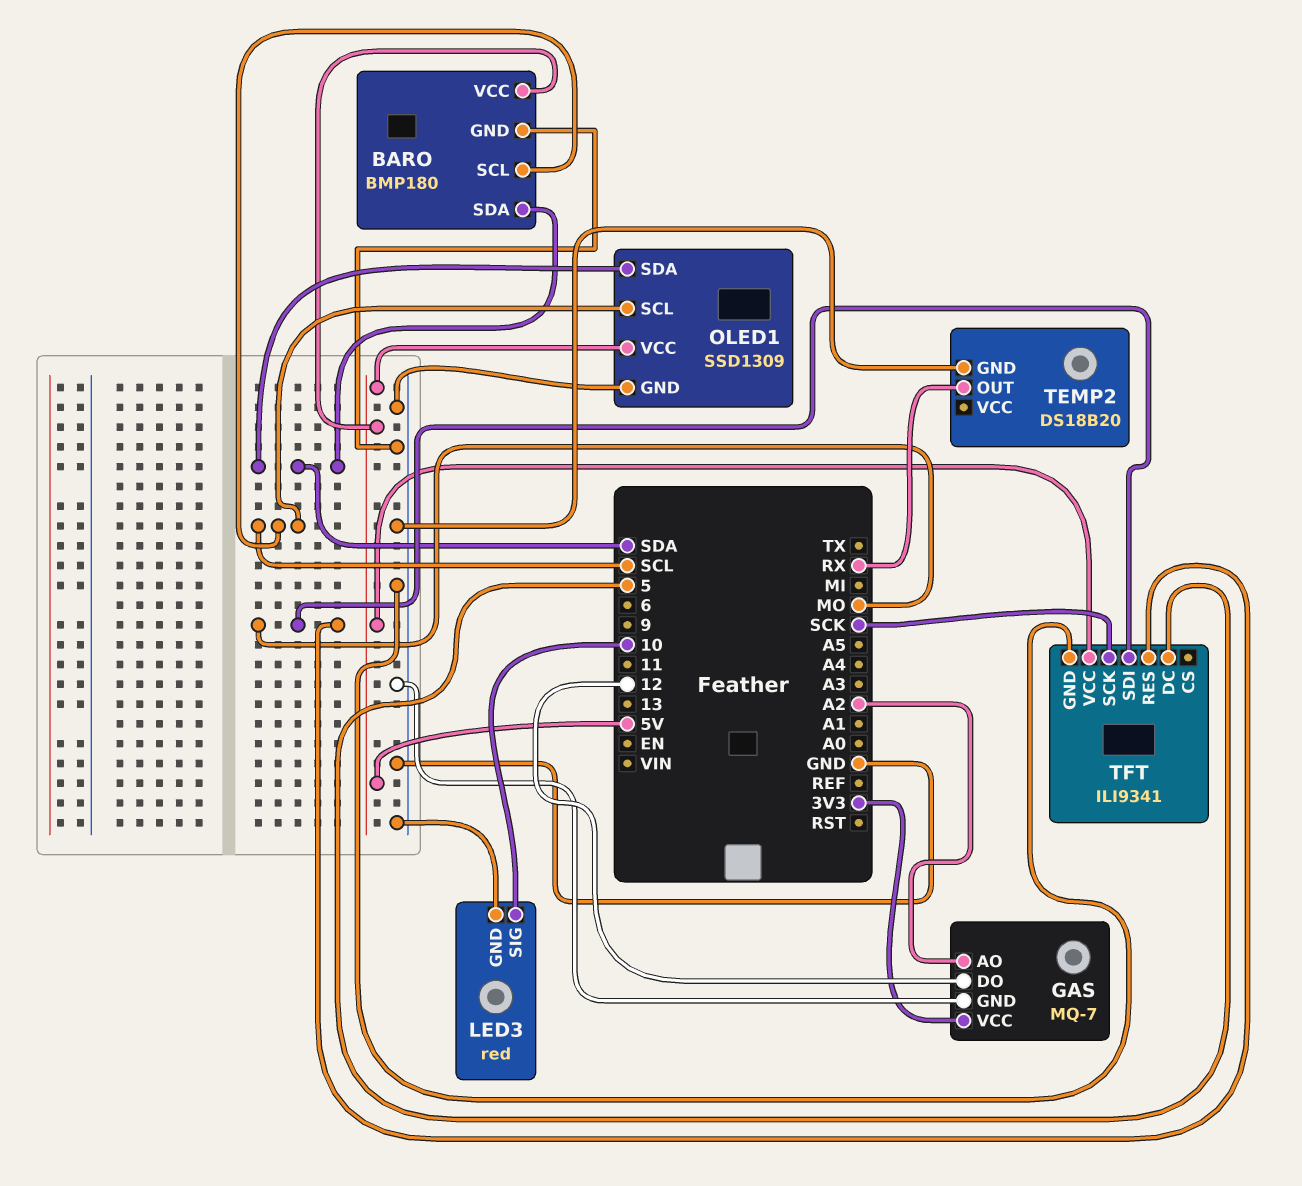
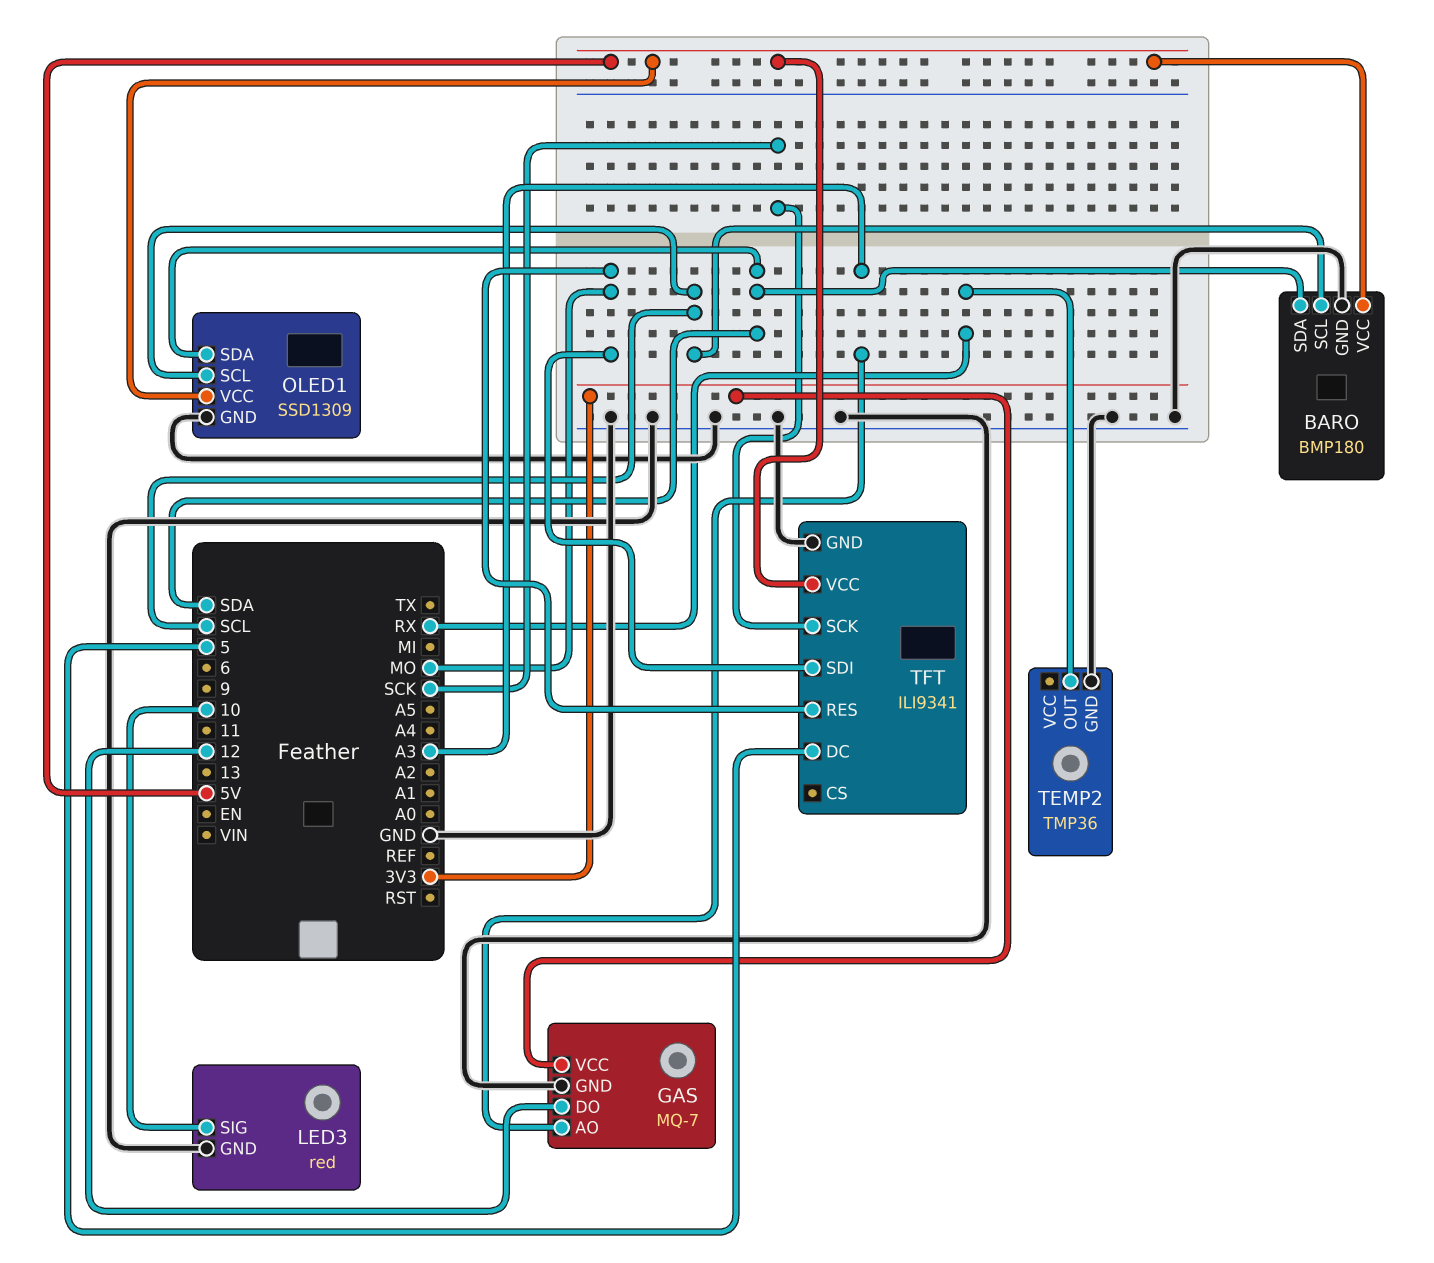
GAS pin AO: A2 -> A3
TEMP2: DS18B20 -> TMP36

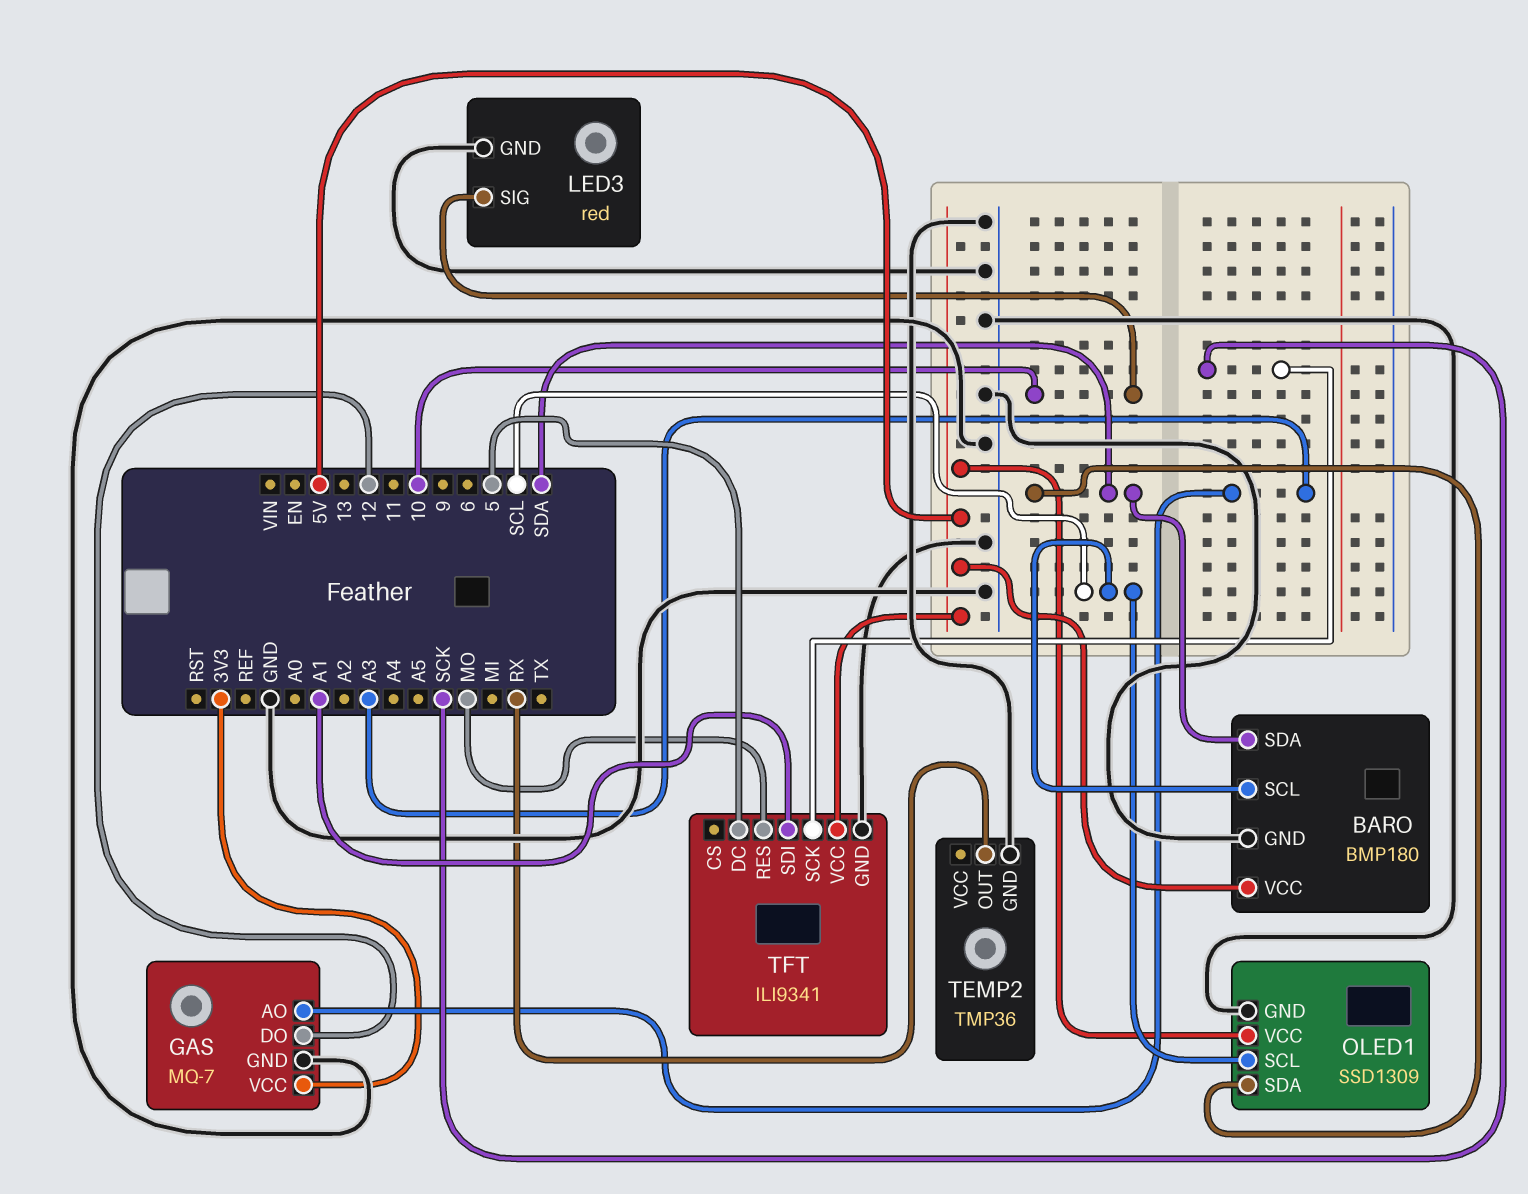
TFT pin SDI: MO -> A1

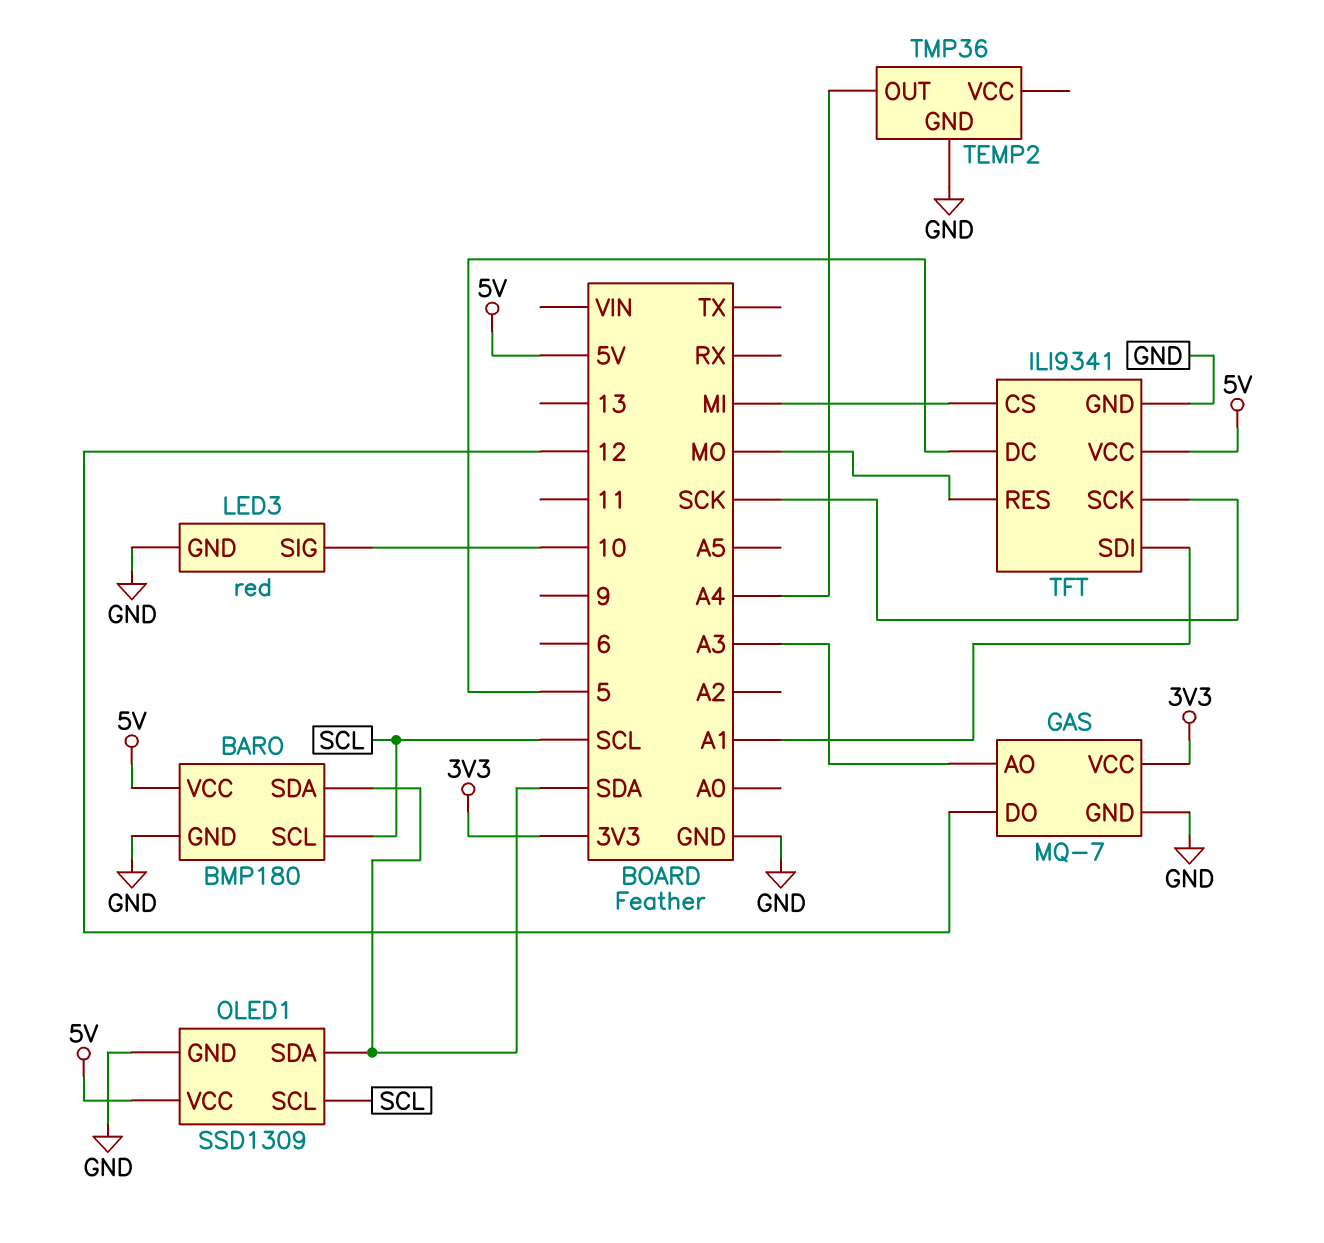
TEMP2 pin OUT: RX -> A4
TFT pin CS: none -> MI

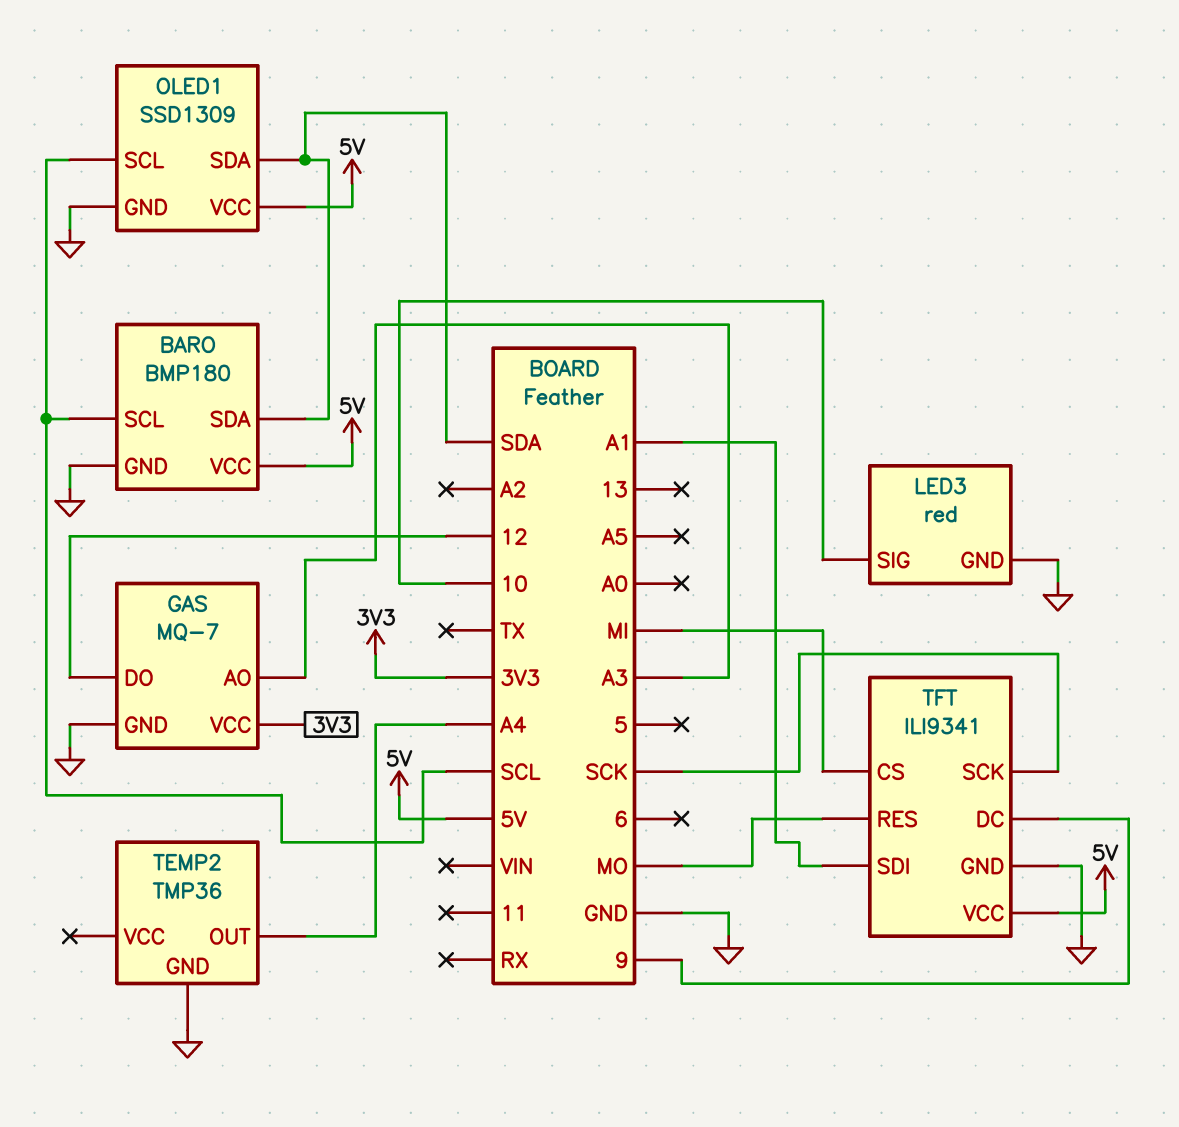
TFT pin DC: 5 -> 9

